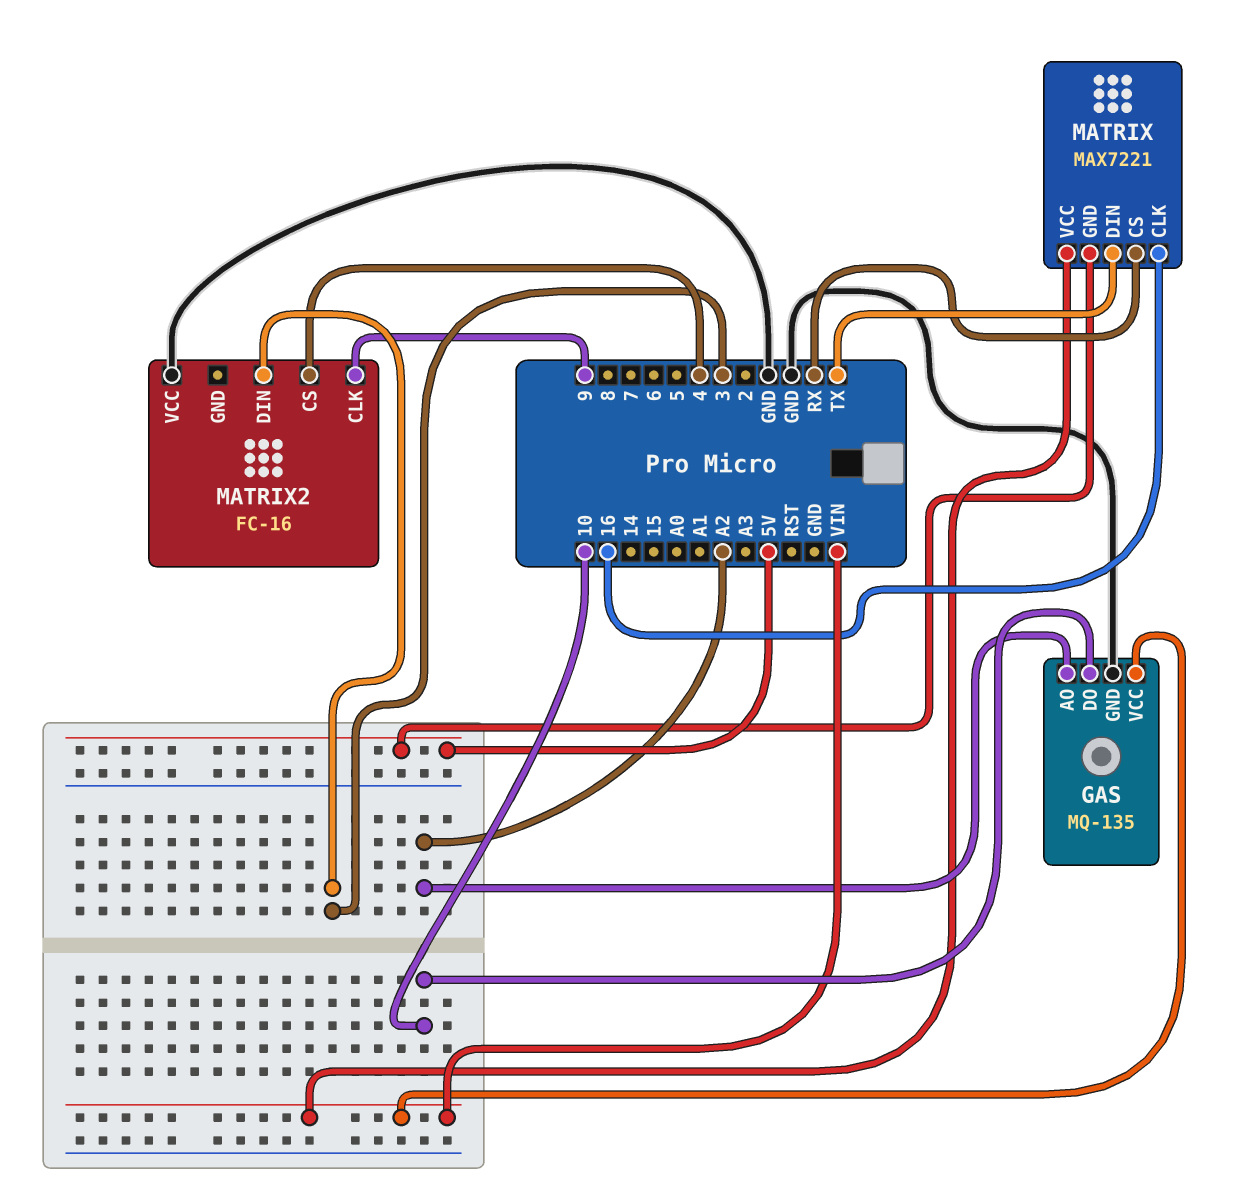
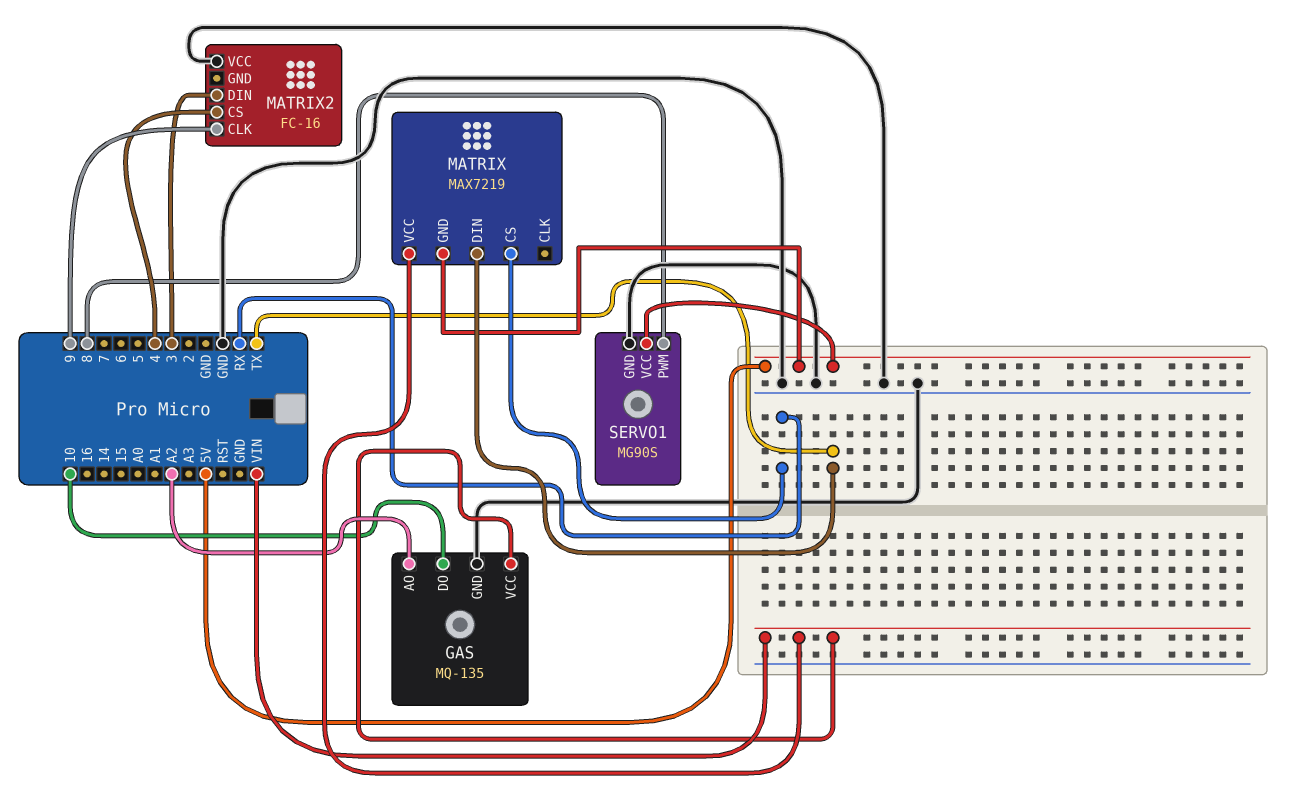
MATRIX: MAX7221 -> MAX7219
MATRIX pin CLK: 16 -> none
SERVO1: none -> MG90S
SERVO1 pin GND: none -> GND
SERVO1 pin PWM: none -> 8
SERVO1 pin VCC: none -> 5V

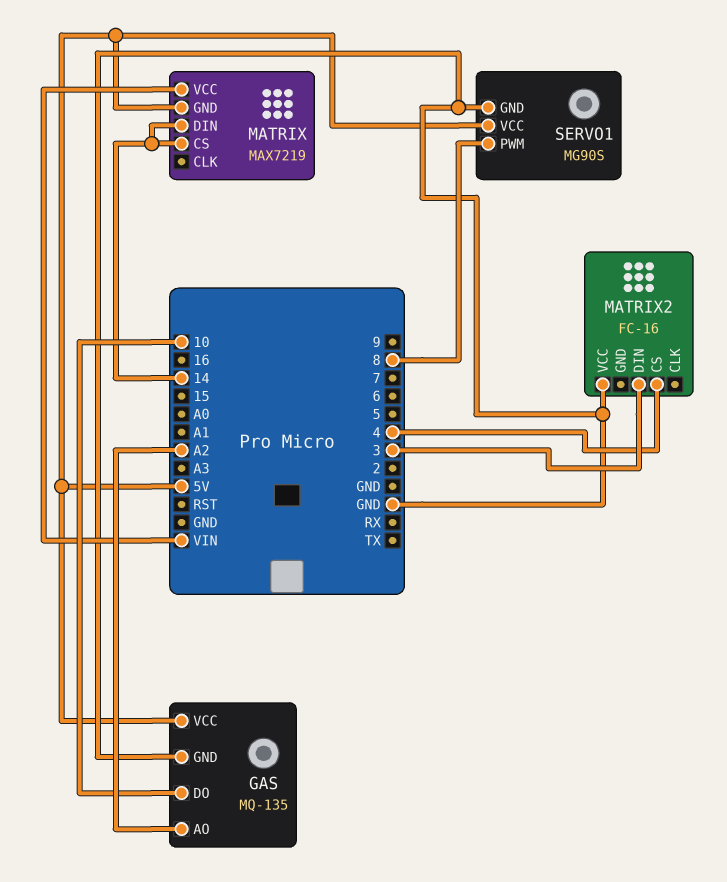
GAS pin VCC: VIN -> 5V
MATRIX pin CS: RX -> 14
MATRIX pin DIN: TX -> 14
MATRIX2 pin CLK: 9 -> none

